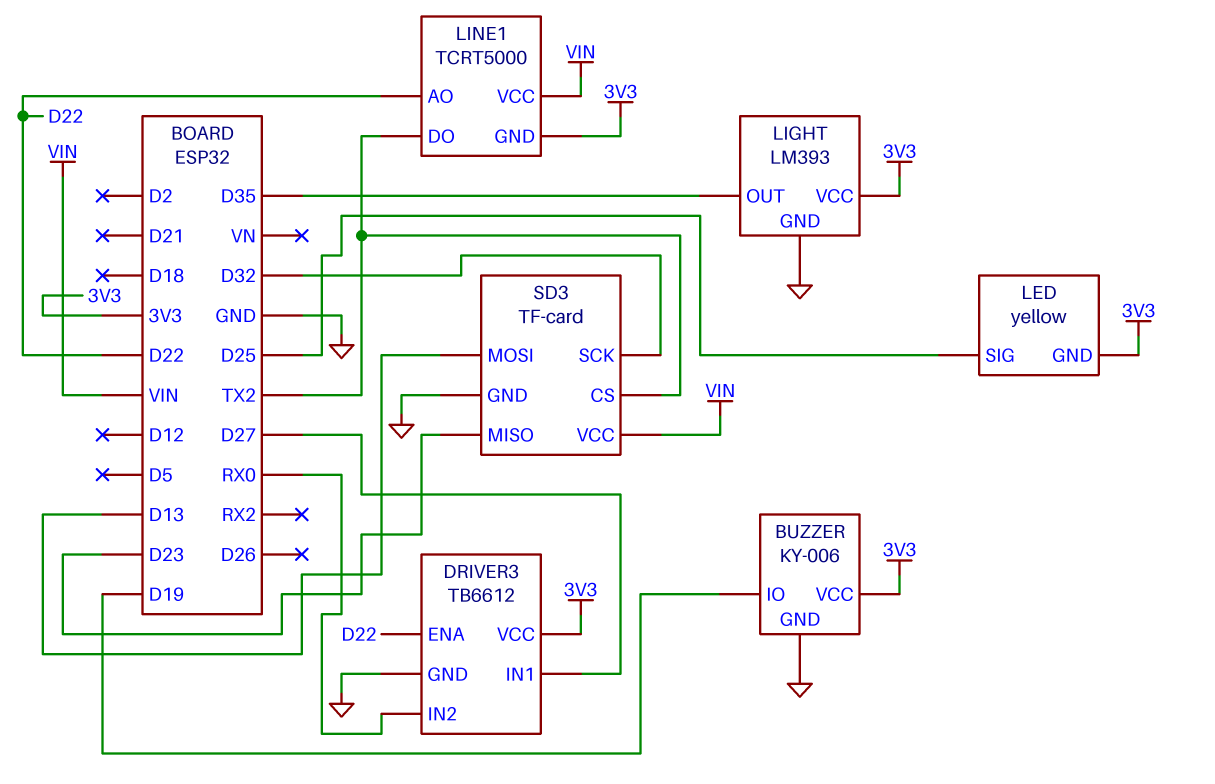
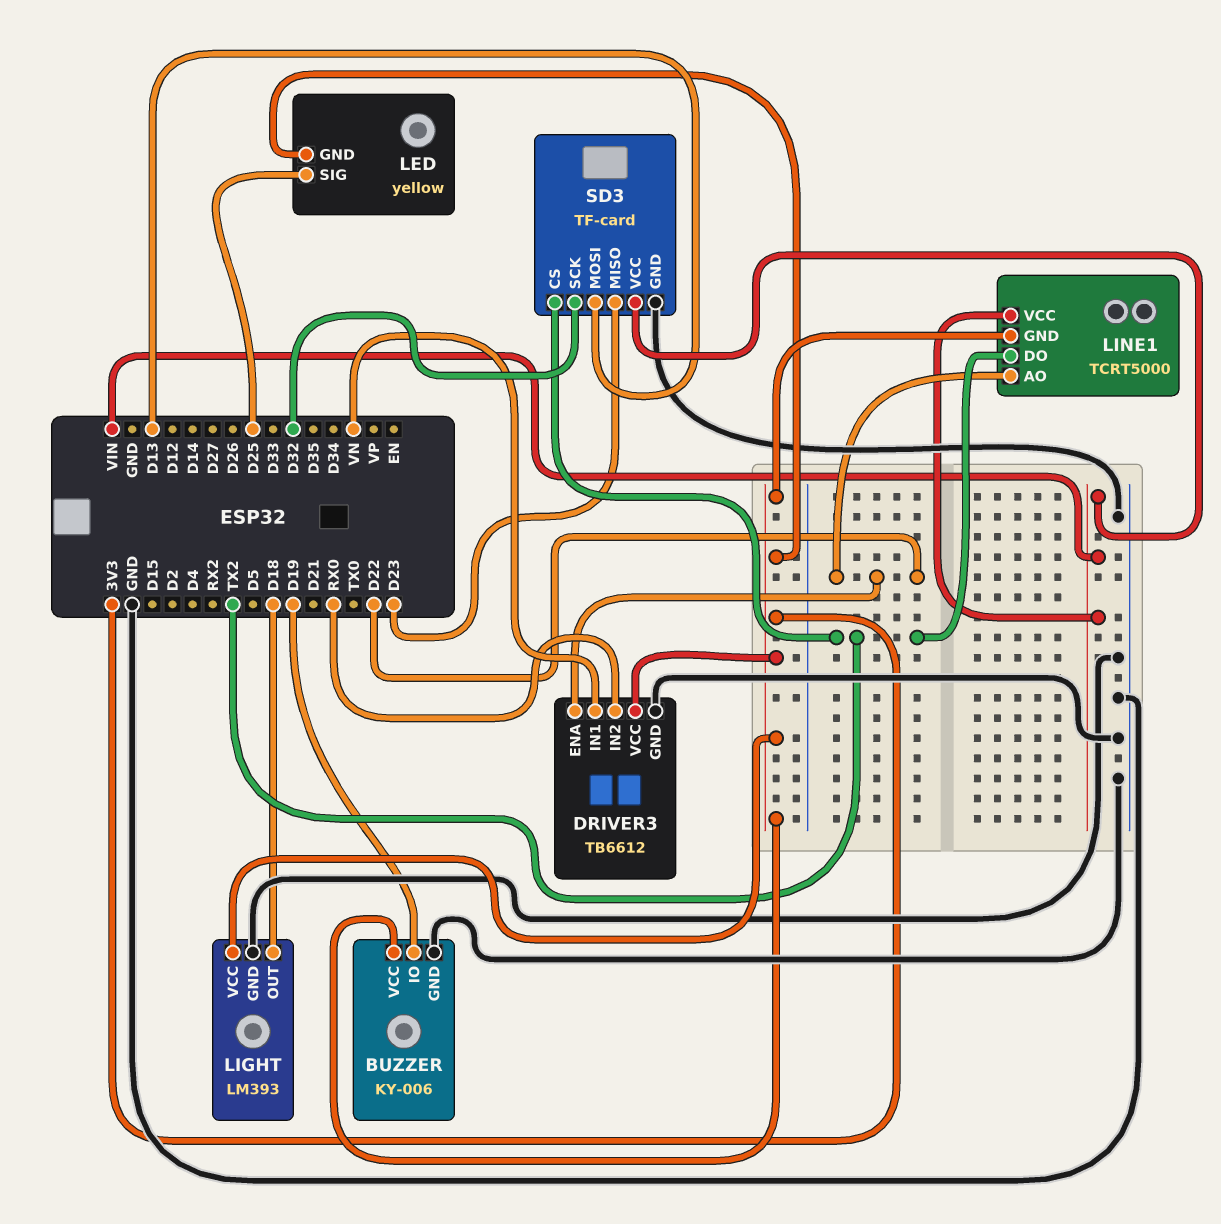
DRIVER3 pin IN1: D27 -> VN
LIGHT pin OUT: D35 -> D18

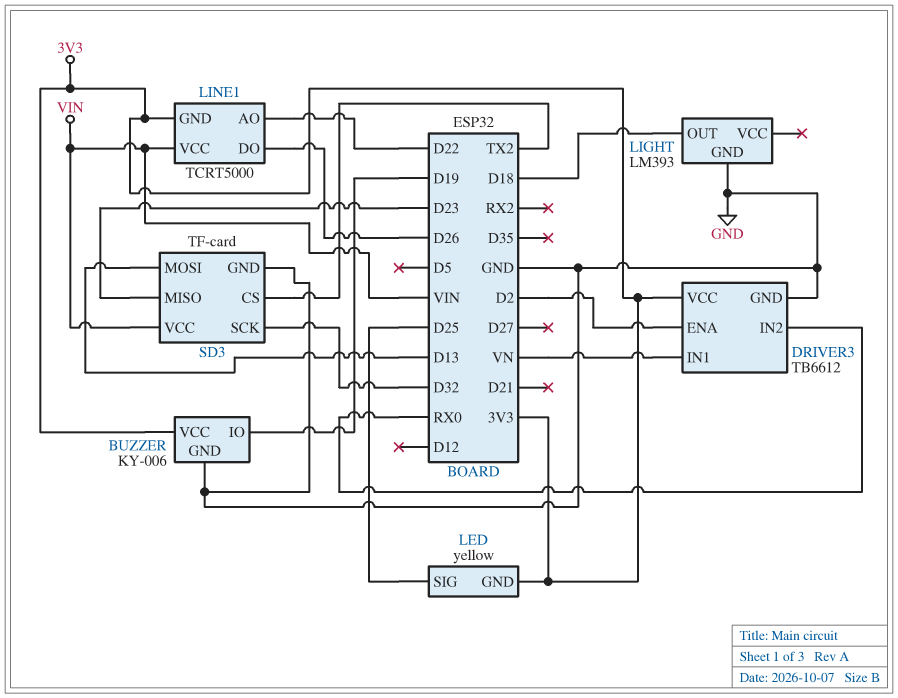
DRIVER3 pin ENA: D22 -> D2
LIGHT pin VCC: 3V3 -> none
LINE1 pin DO: TX2 -> D26

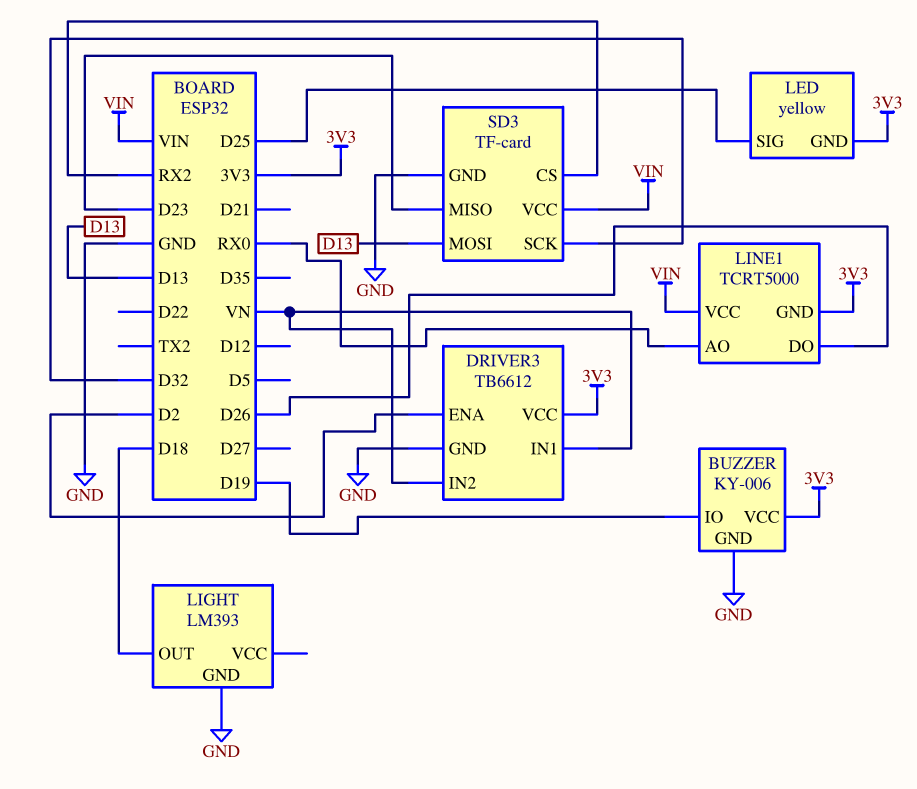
DRIVER3 pin IN2: RX0 -> VN
LINE1 pin AO: D22 -> RX0
SD3 pin CS: TX2 -> RX2

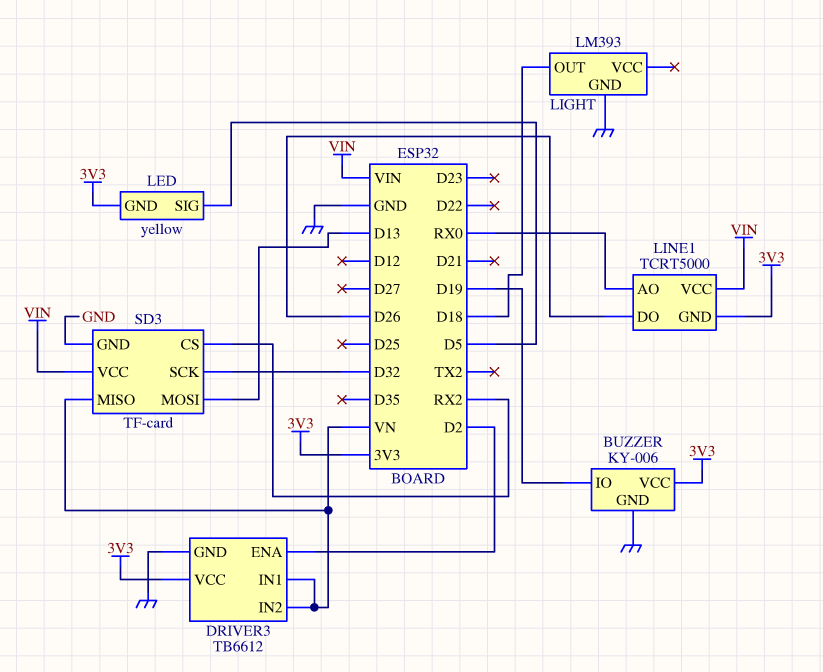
LED pin SIG: D25 -> D5
SD3 pin MISO: D23 -> VN

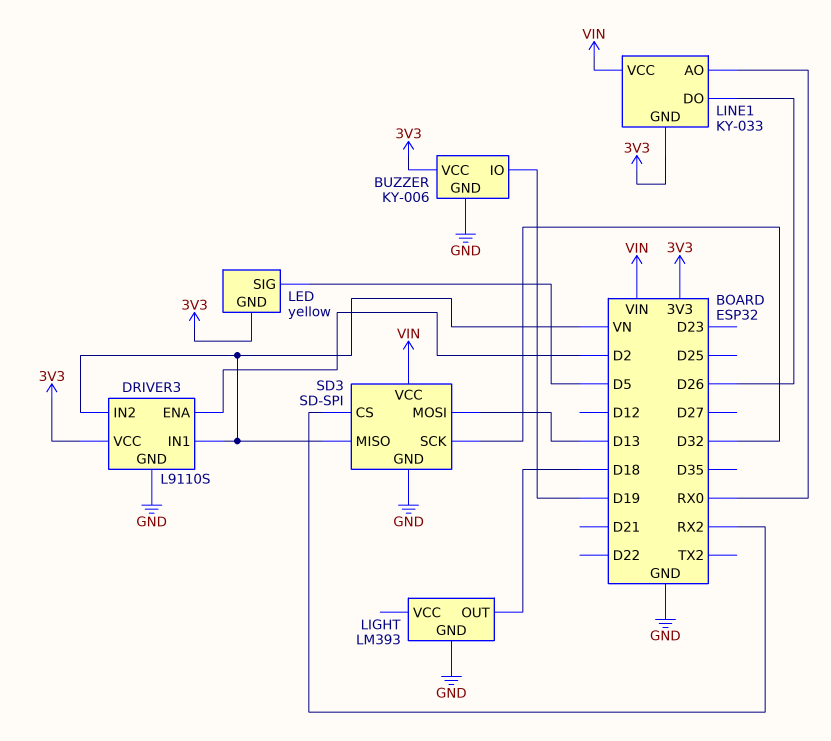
DRIVER3: TB6612 -> L9110S
LINE1: TCRT5000 -> KY-033
SD3: TF-card -> SD-SPI

